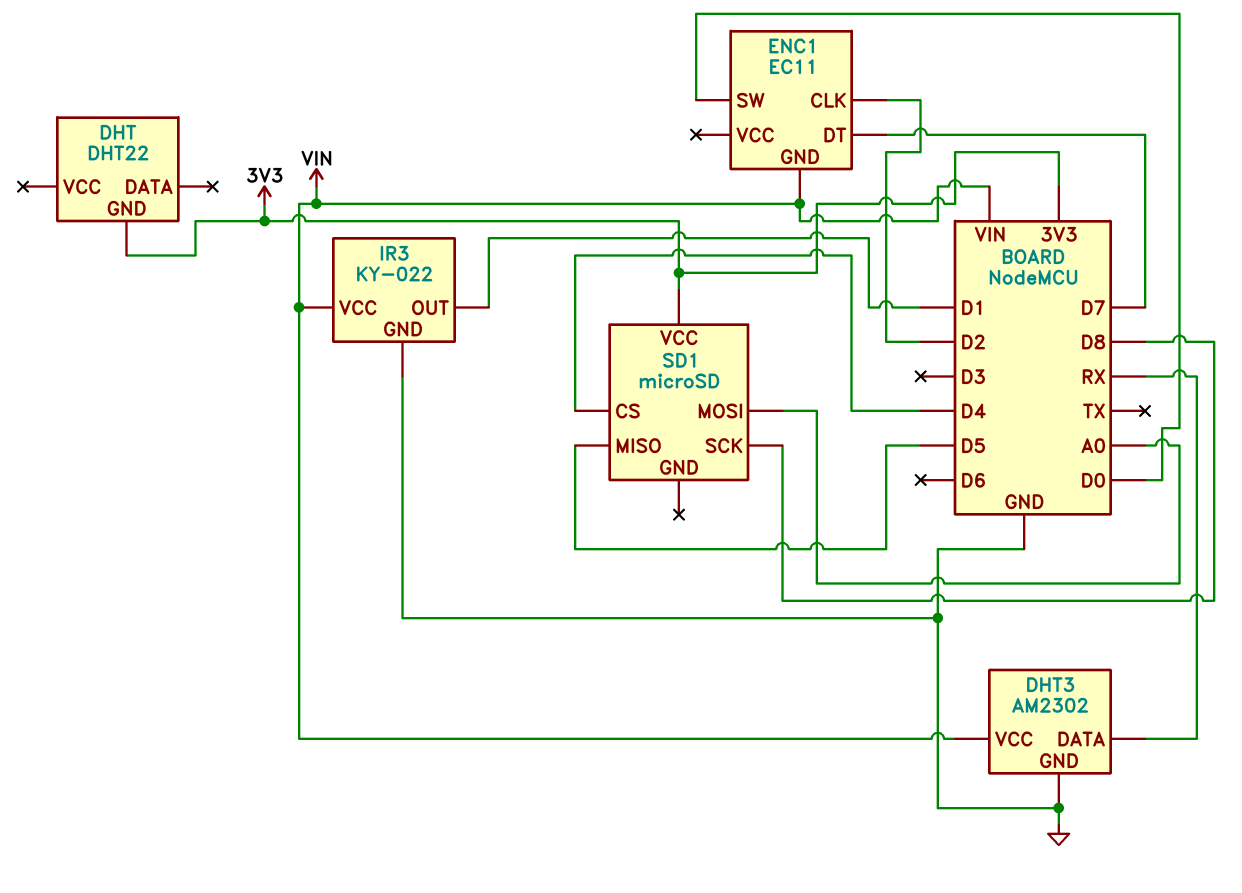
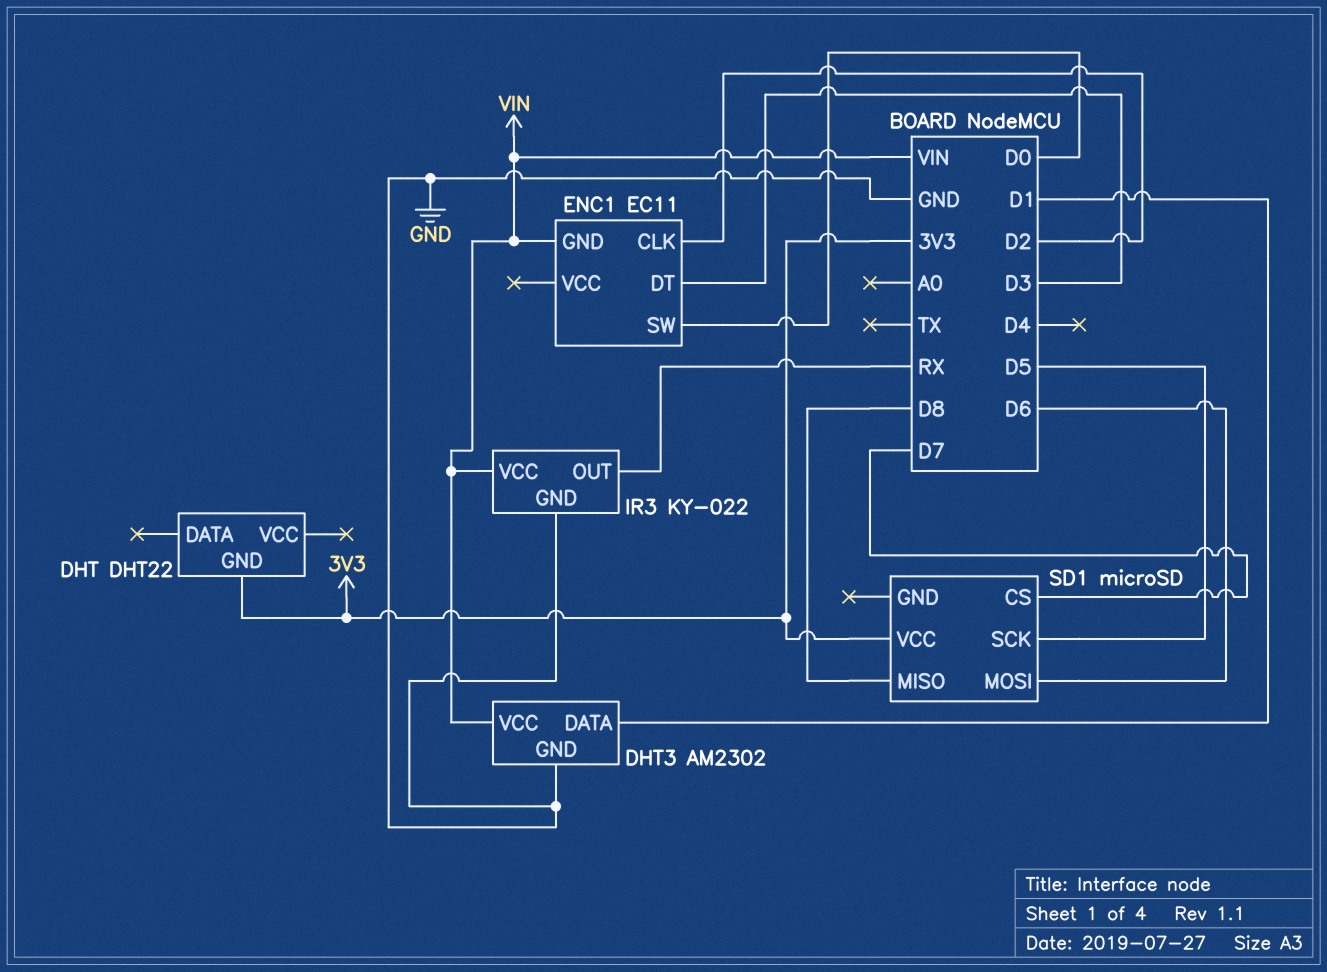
DHT3 pin DATA: RX -> D1
ENC1 pin DT: D7 -> D3
IR3 pin OUT: D1 -> RX
SD1 pin CS: D4 -> D7
SD1 pin MISO: D5 -> D8
SD1 pin MOSI: A0 -> D6
SD1 pin SCK: D8 -> D5

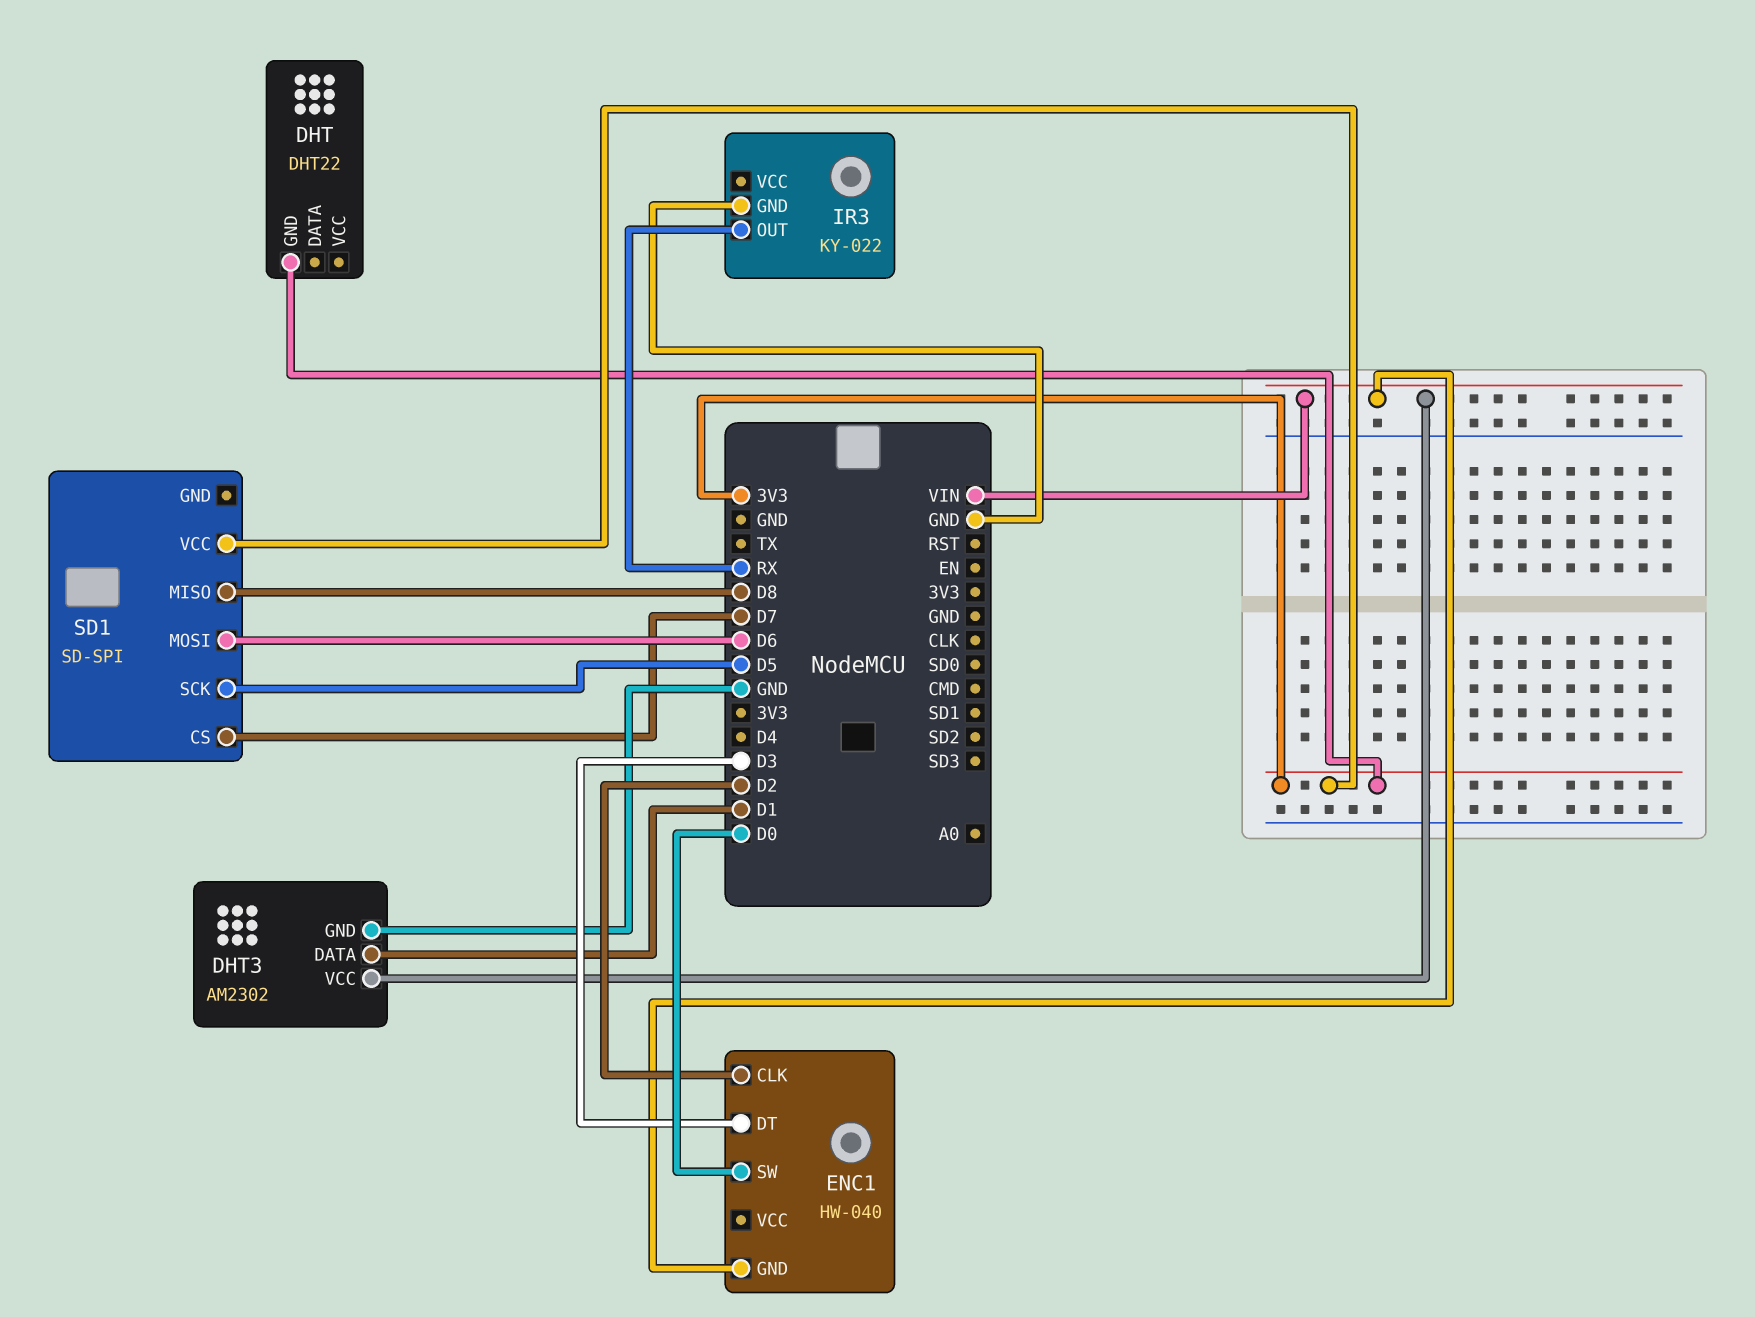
ENC1: EC11 -> HW-040
IR3 pin VCC: VIN -> none
SD1: microSD -> SD-SPI

